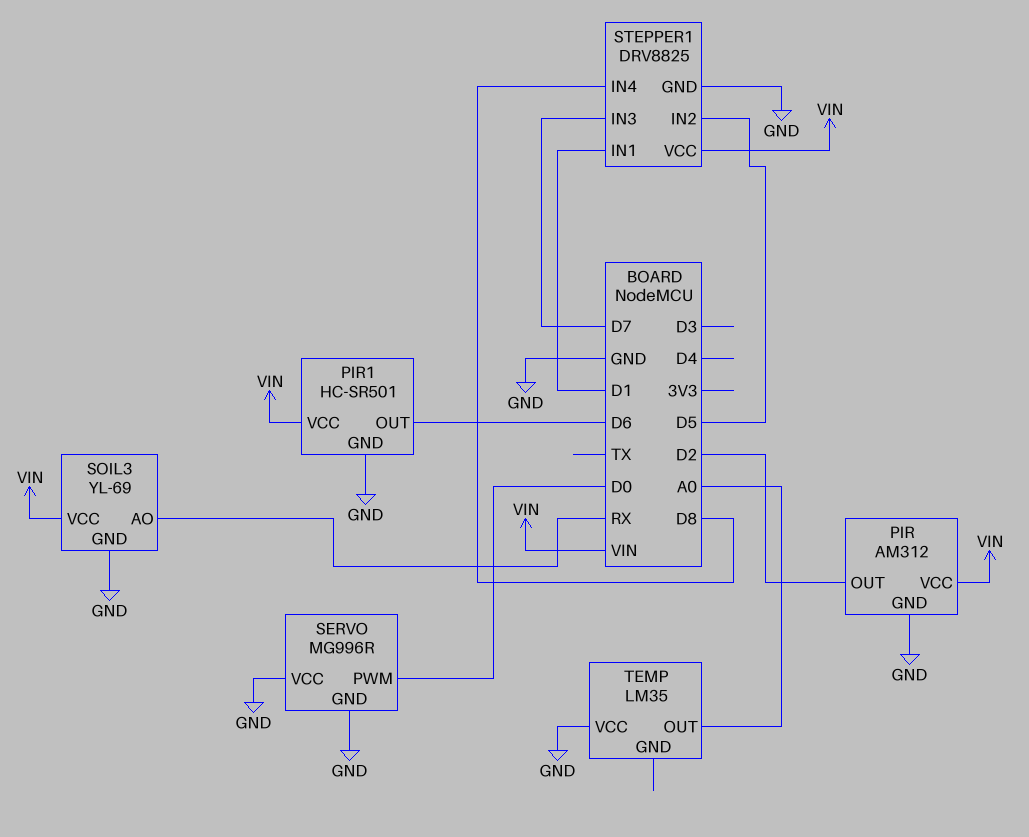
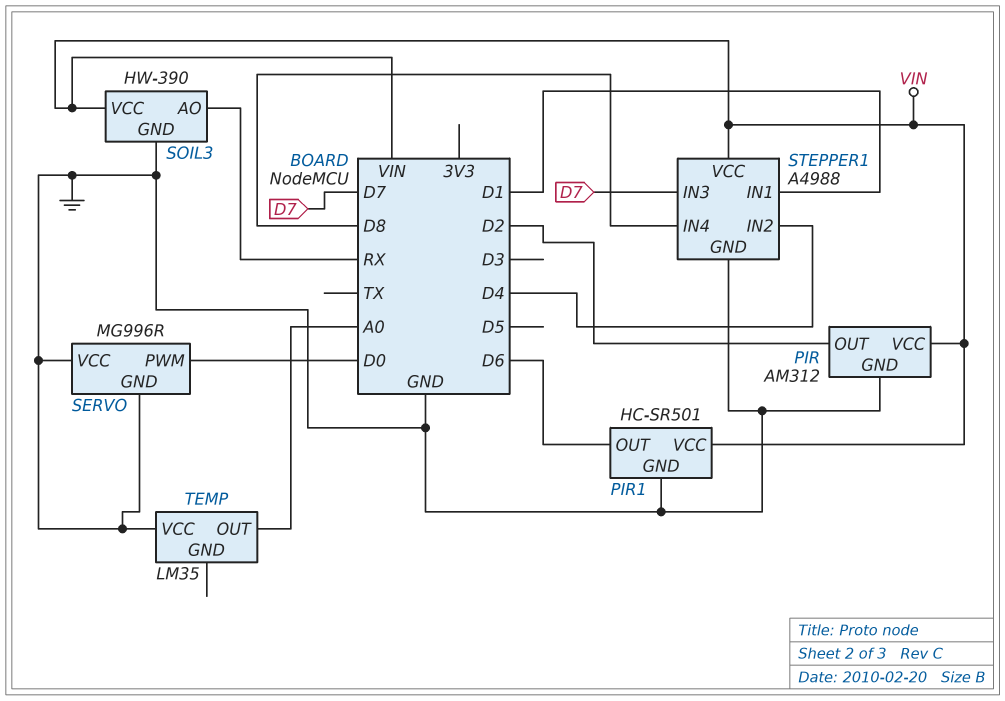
SOIL3: YL-69 -> HW-390
STEPPER1: DRV8825 -> A4988
STEPPER1 pin IN2: D5 -> D4

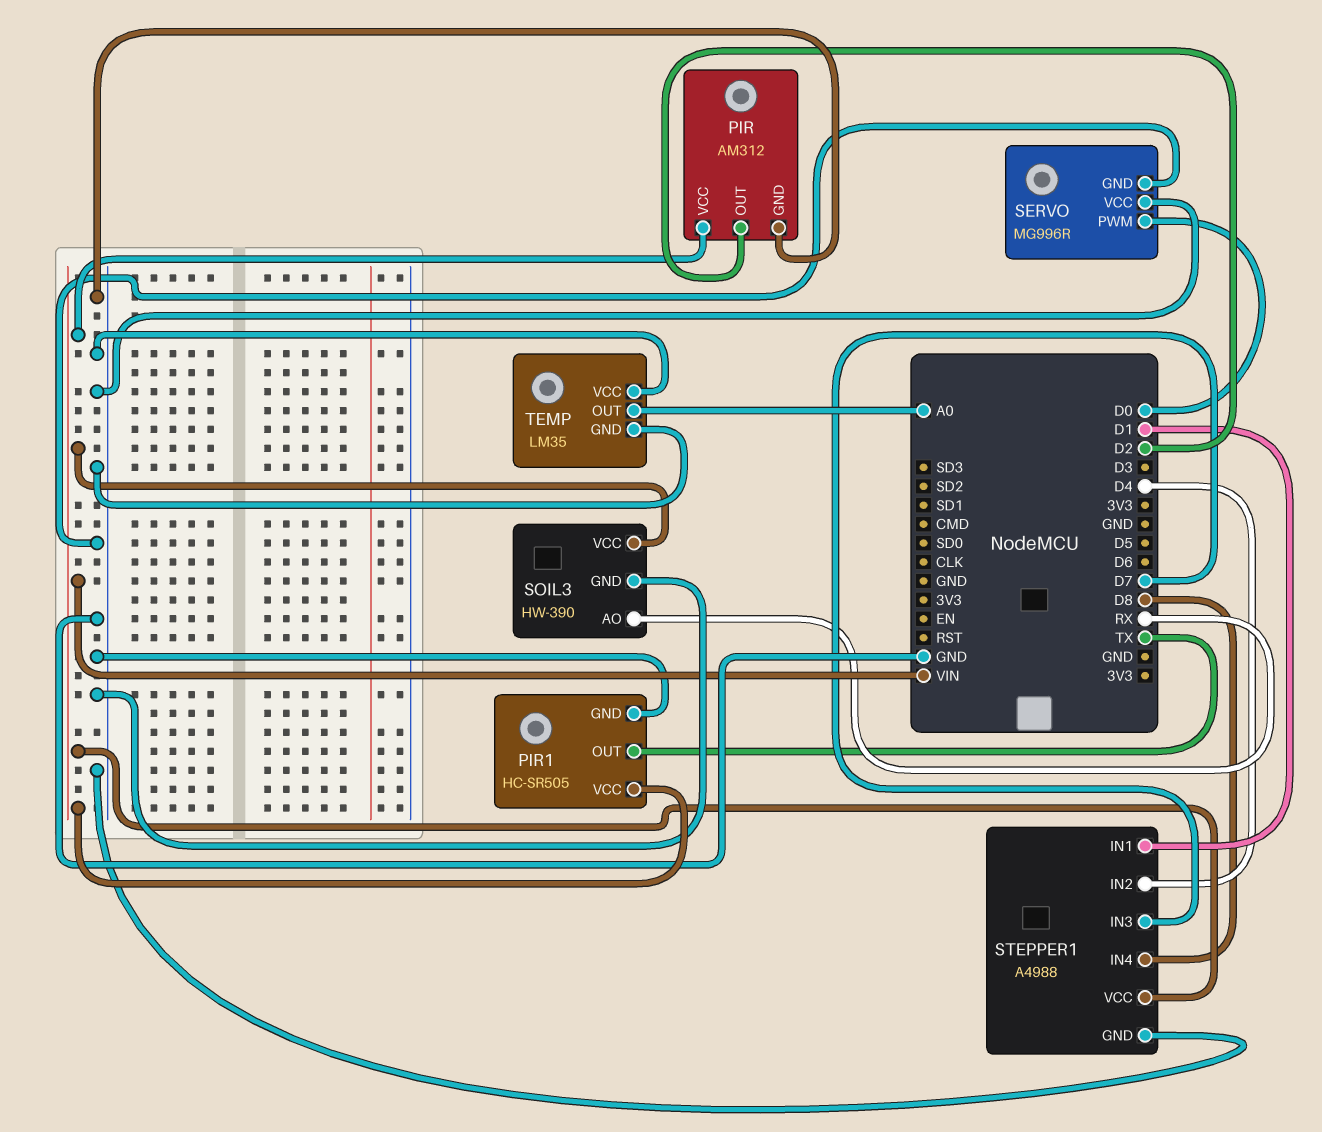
PIR1: HC-SR501 -> HC-SR505
PIR1 pin OUT: D6 -> TX
TEMP pin GND: none -> GND

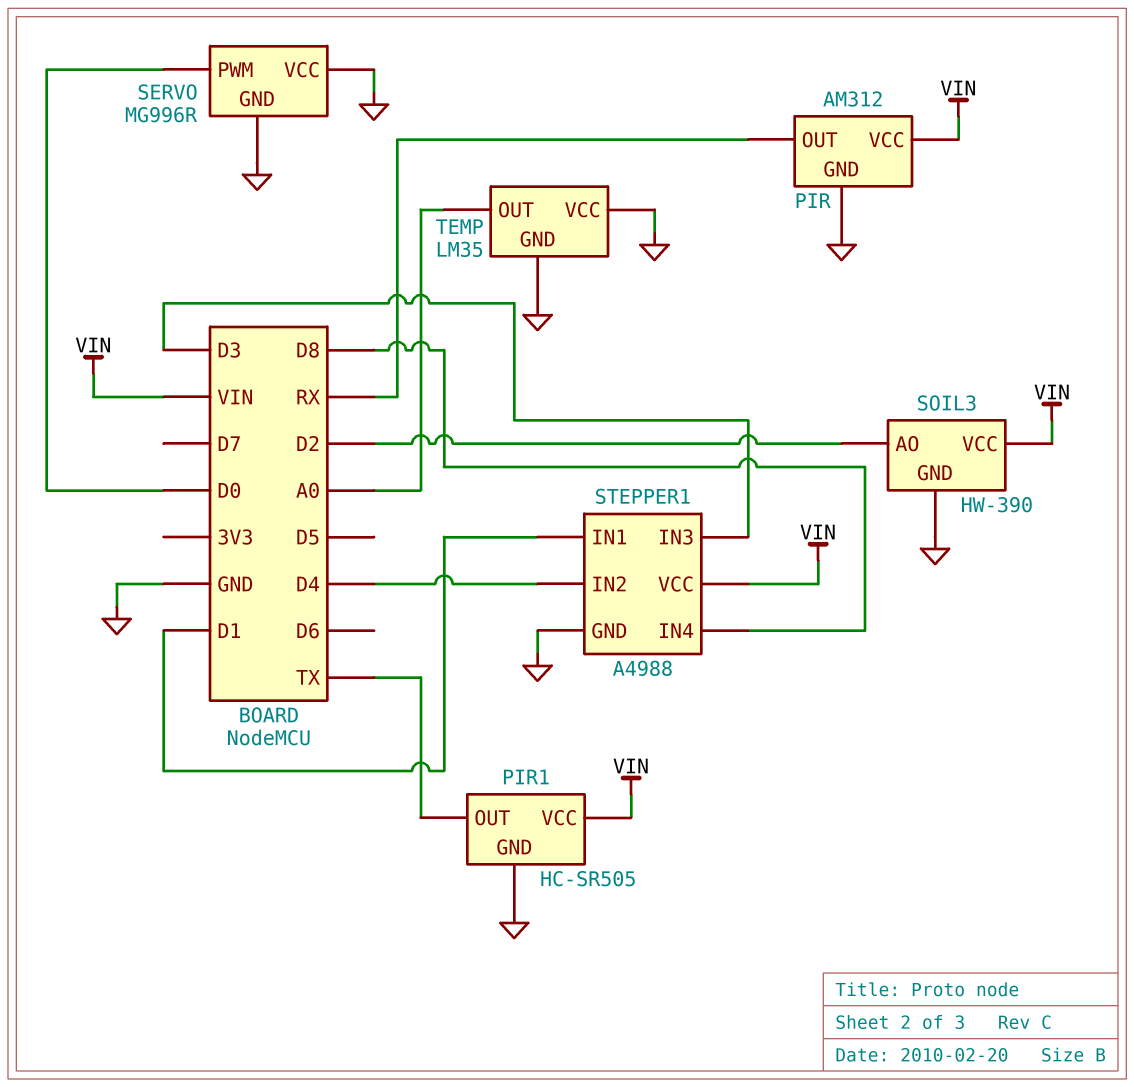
PIR pin OUT: D2 -> RX
SOIL3 pin AO: RX -> D2
STEPPER1 pin IN3: D7 -> D3

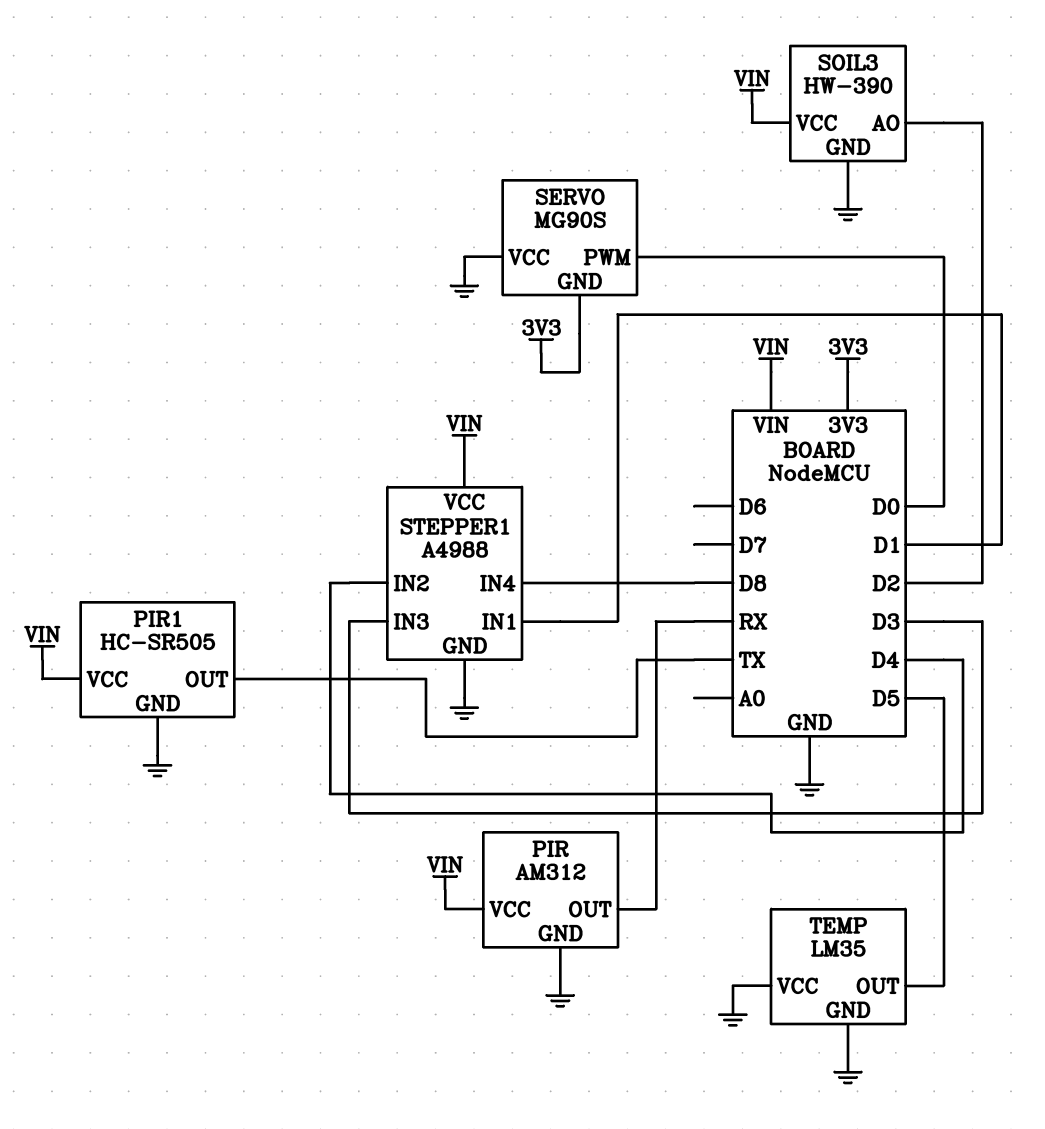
SERVO: MG996R -> MG90S
SERVO pin GND: GND -> 3V3
TEMP pin OUT: A0 -> D5

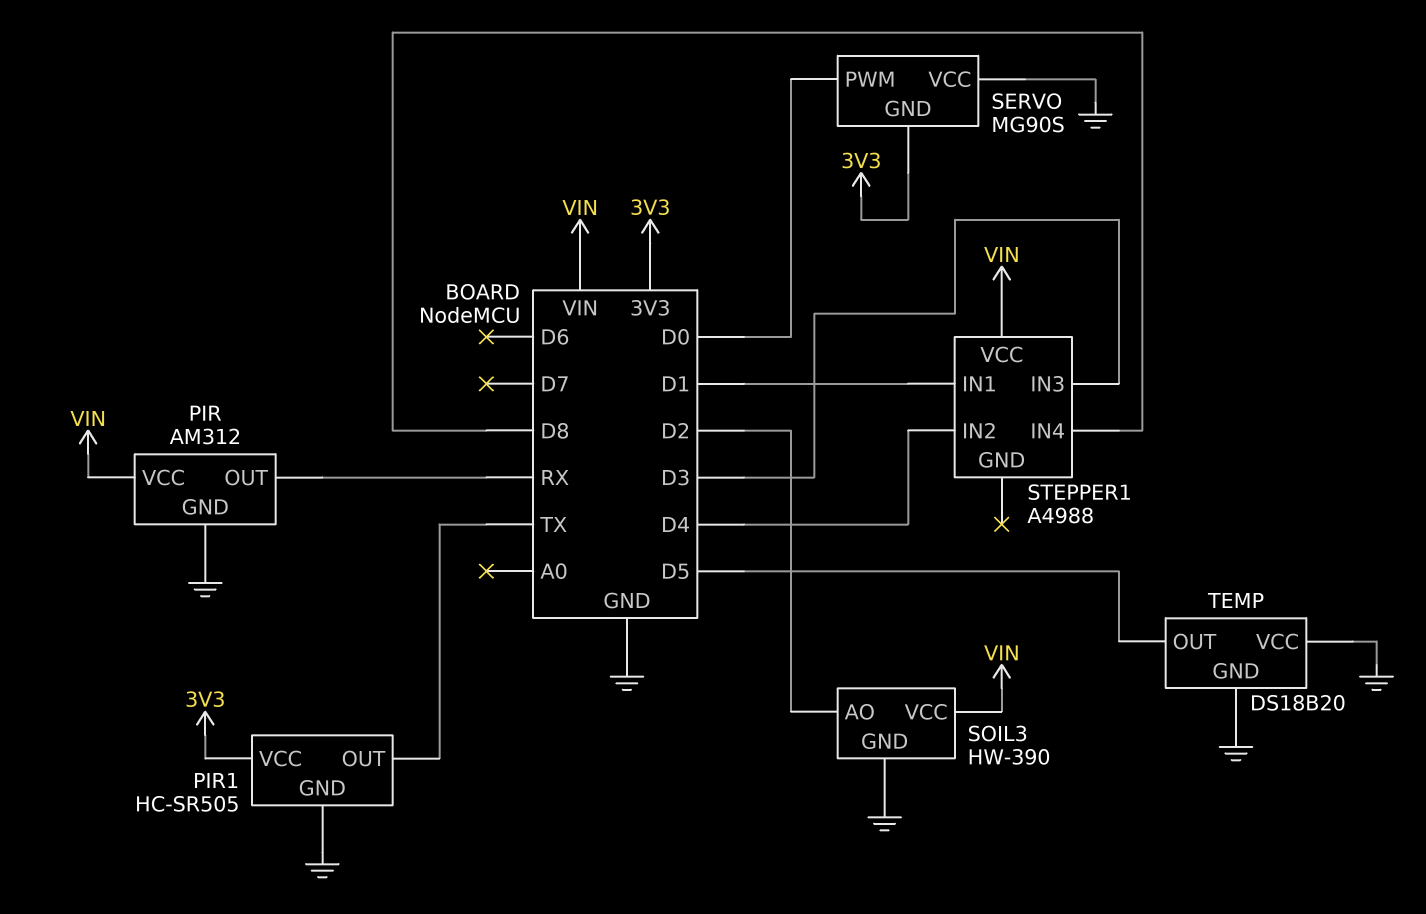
PIR1 pin VCC: VIN -> 3V3
STEPPER1 pin GND: GND -> none
TEMP: LM35 -> DS18B20

